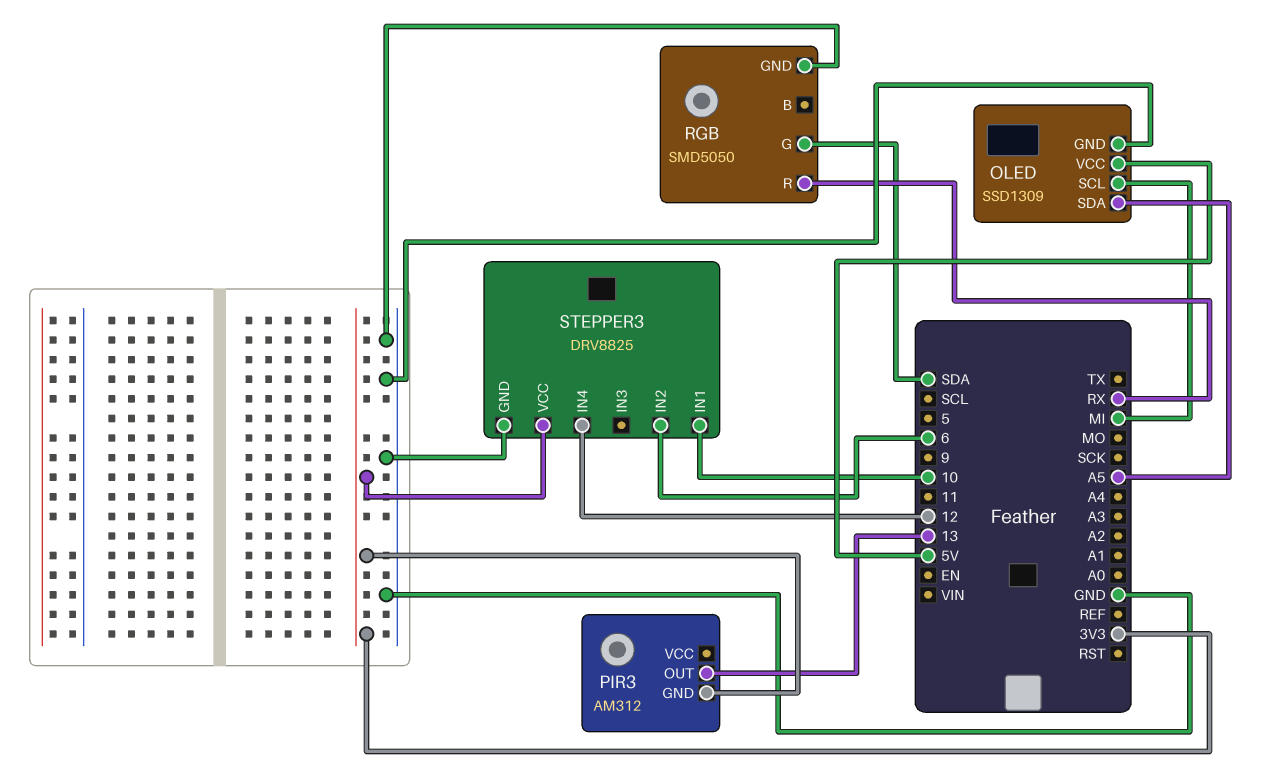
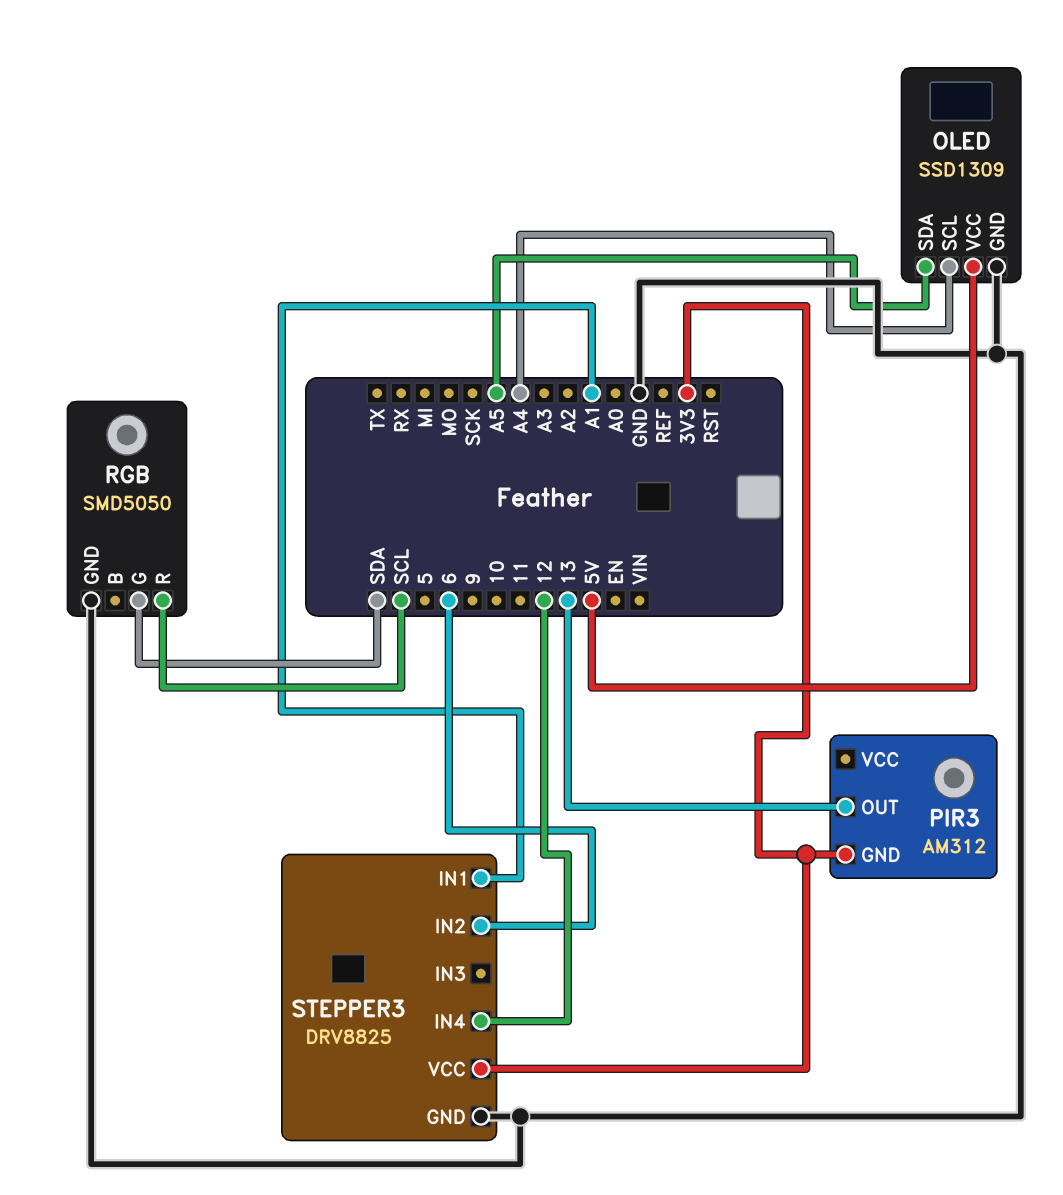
OLED pin SCL: MI -> A4
RGB pin R: RX -> SCL
STEPPER3 pin IN1: 10 -> A1

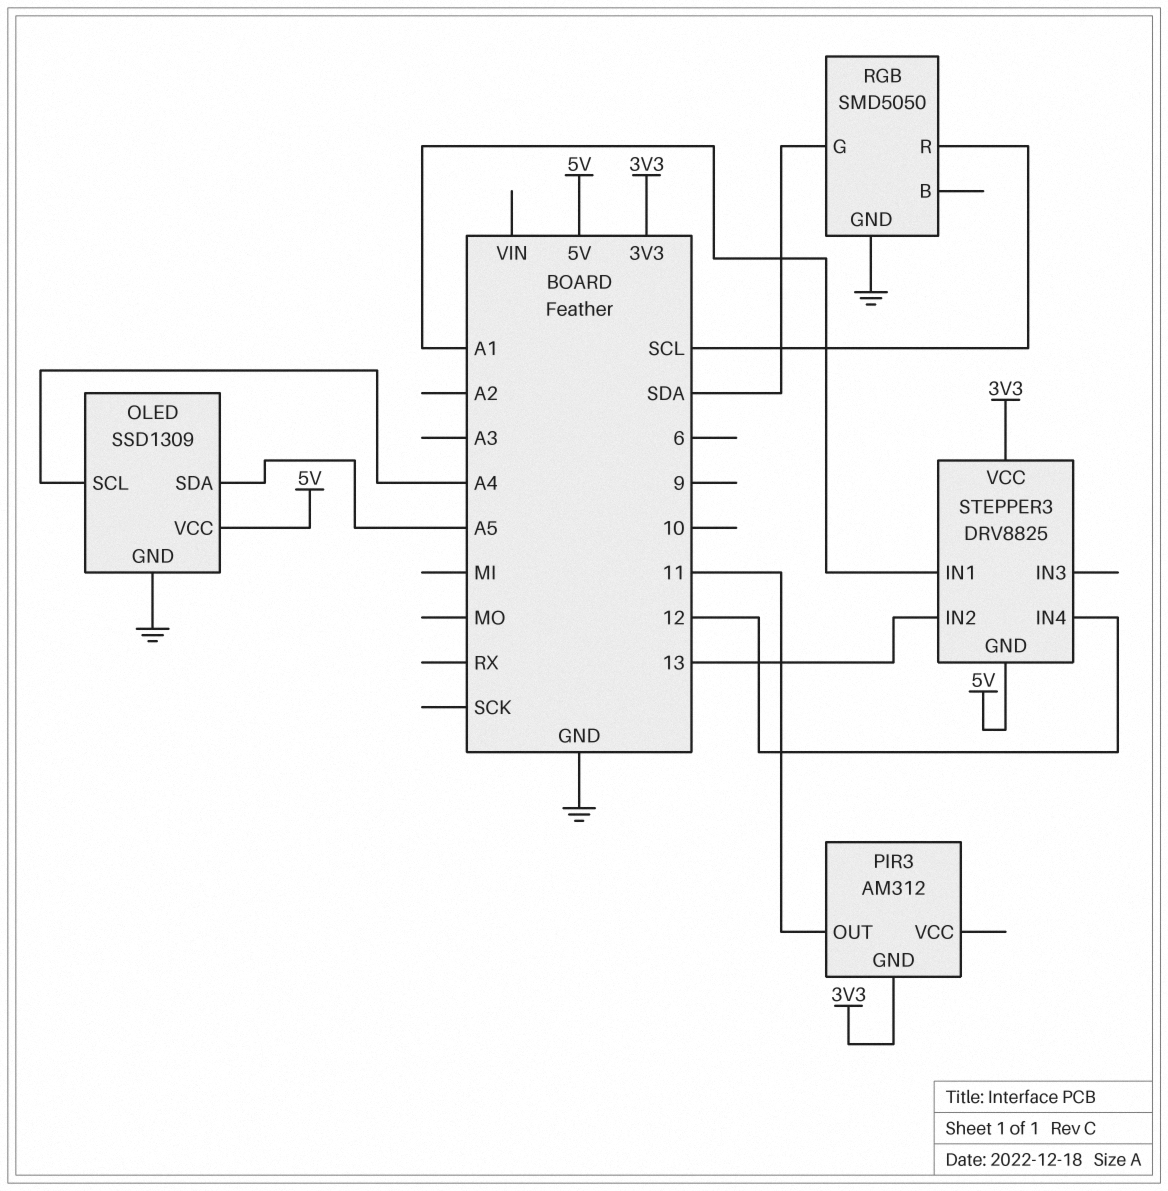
PIR3 pin OUT: 13 -> 11
STEPPER3 pin GND: GND -> 5V
STEPPER3 pin IN2: 6 -> 13

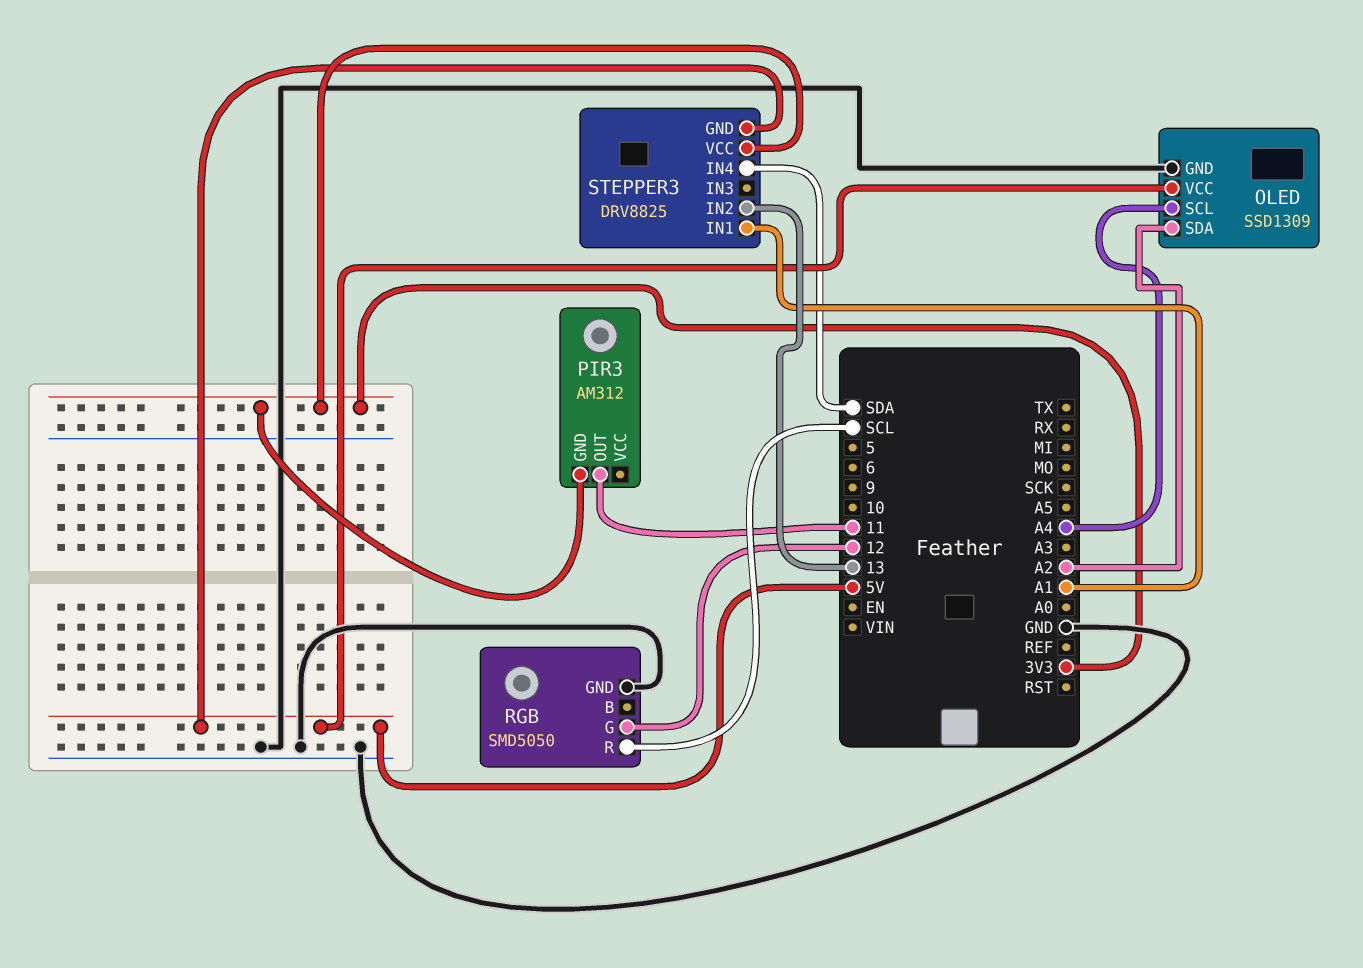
OLED pin SDA: A5 -> A2
RGB pin G: SDA -> 12
STEPPER3 pin IN4: 12 -> SDA

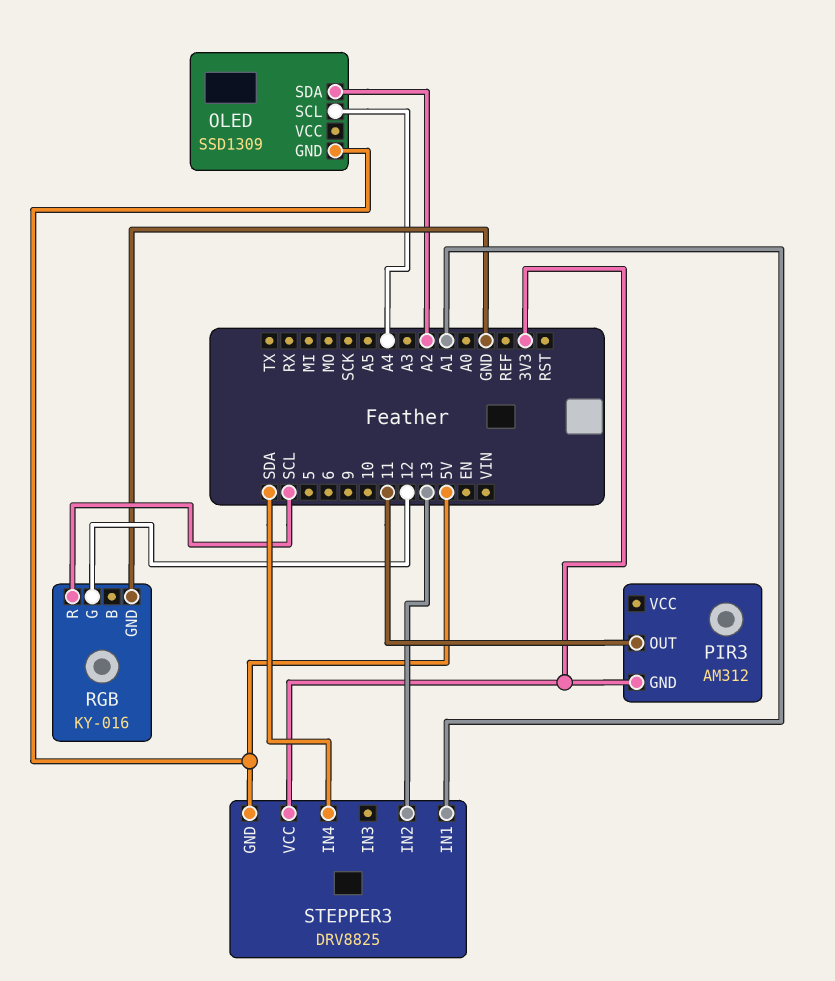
OLED pin GND: GND -> 5V
OLED pin VCC: 5V -> none
RGB: SMD5050 -> KY-016

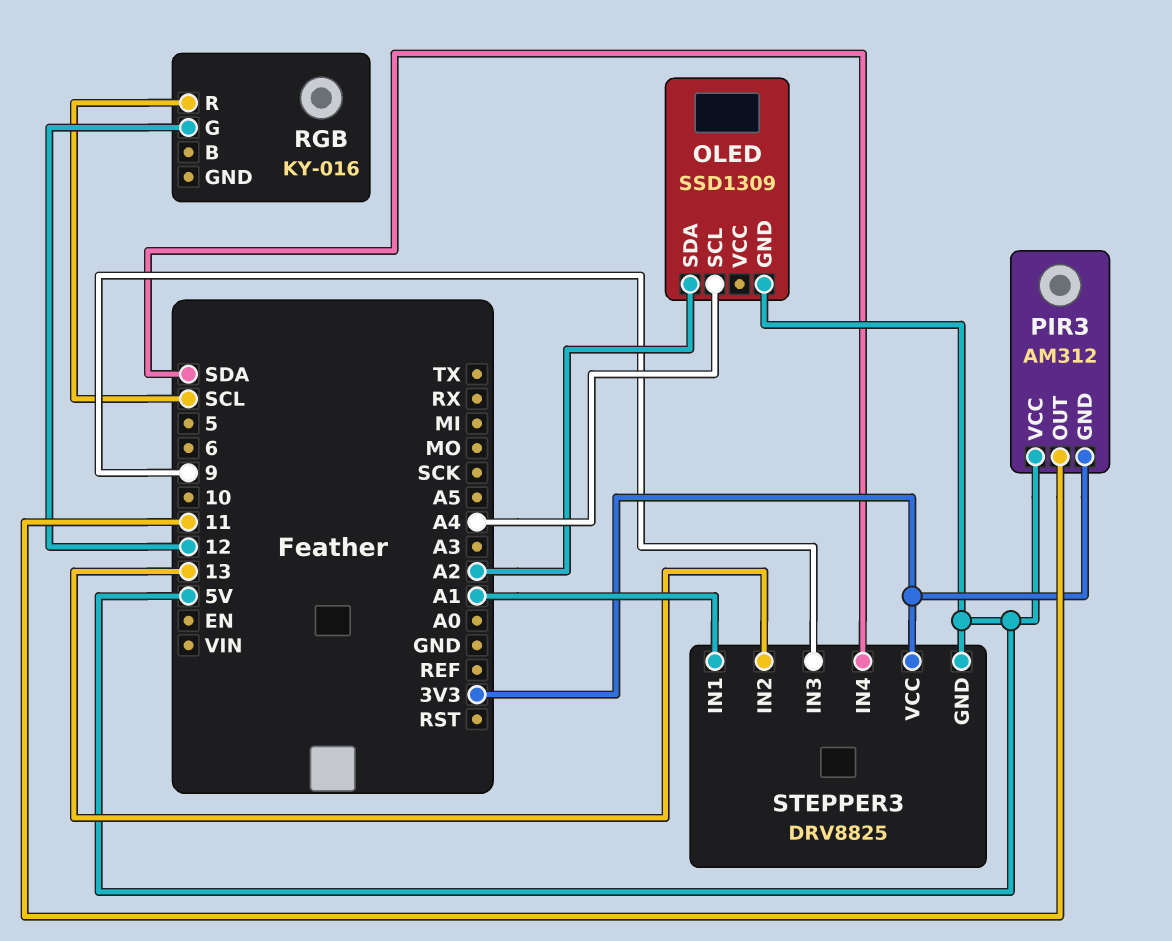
PIR3 pin VCC: none -> 5V
RGB pin GND: GND -> none
STEPPER3 pin IN3: none -> 9

